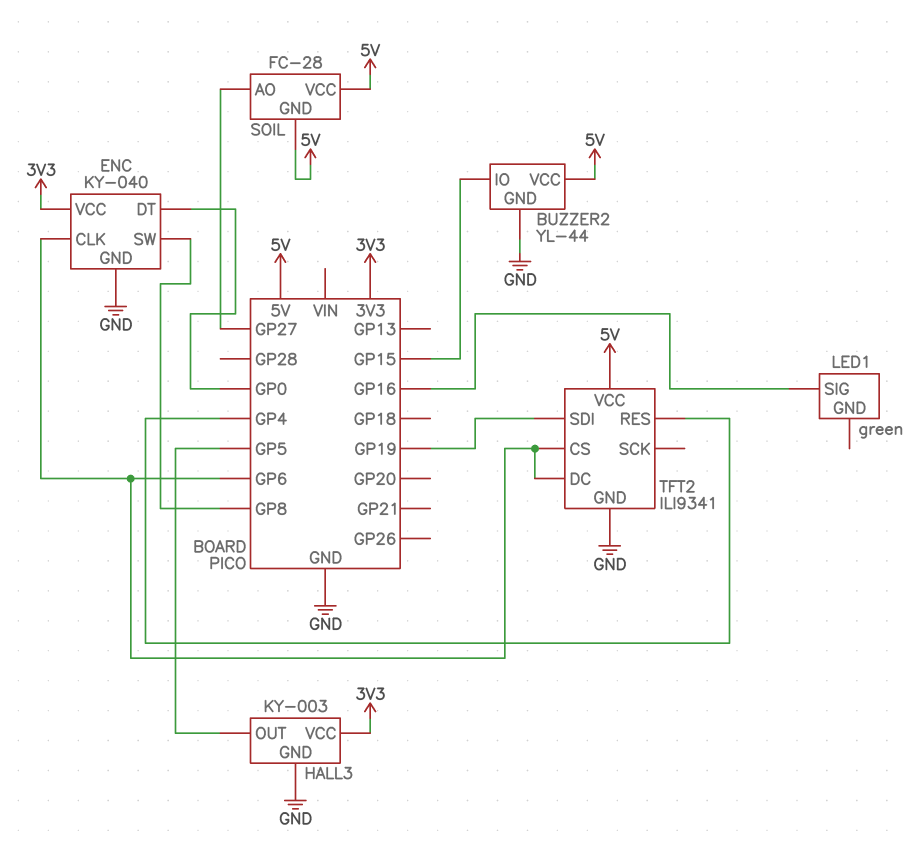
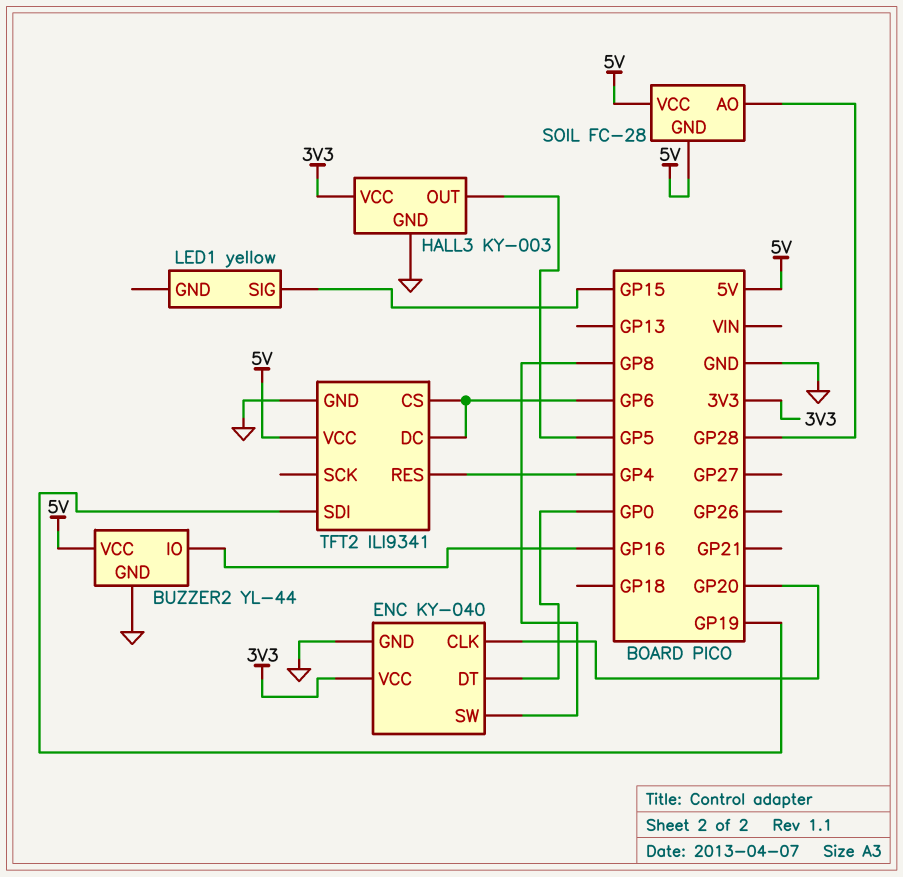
BUZZER2 pin IO: GP15 -> GP16
ENC pin CLK: GP6 -> GP20
LED1: green -> yellow
LED1 pin SIG: GP16 -> GP15
SOIL pin AO: GP27 -> GP28

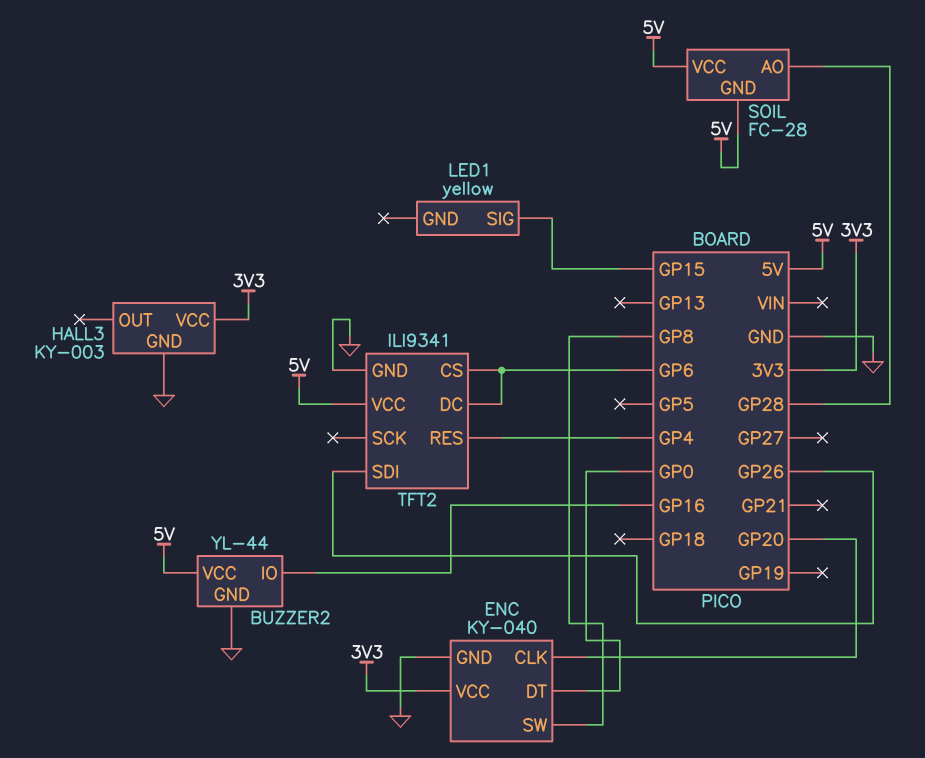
HALL3 pin OUT: GP5 -> none
TFT2 pin SDI: GP19 -> GP26

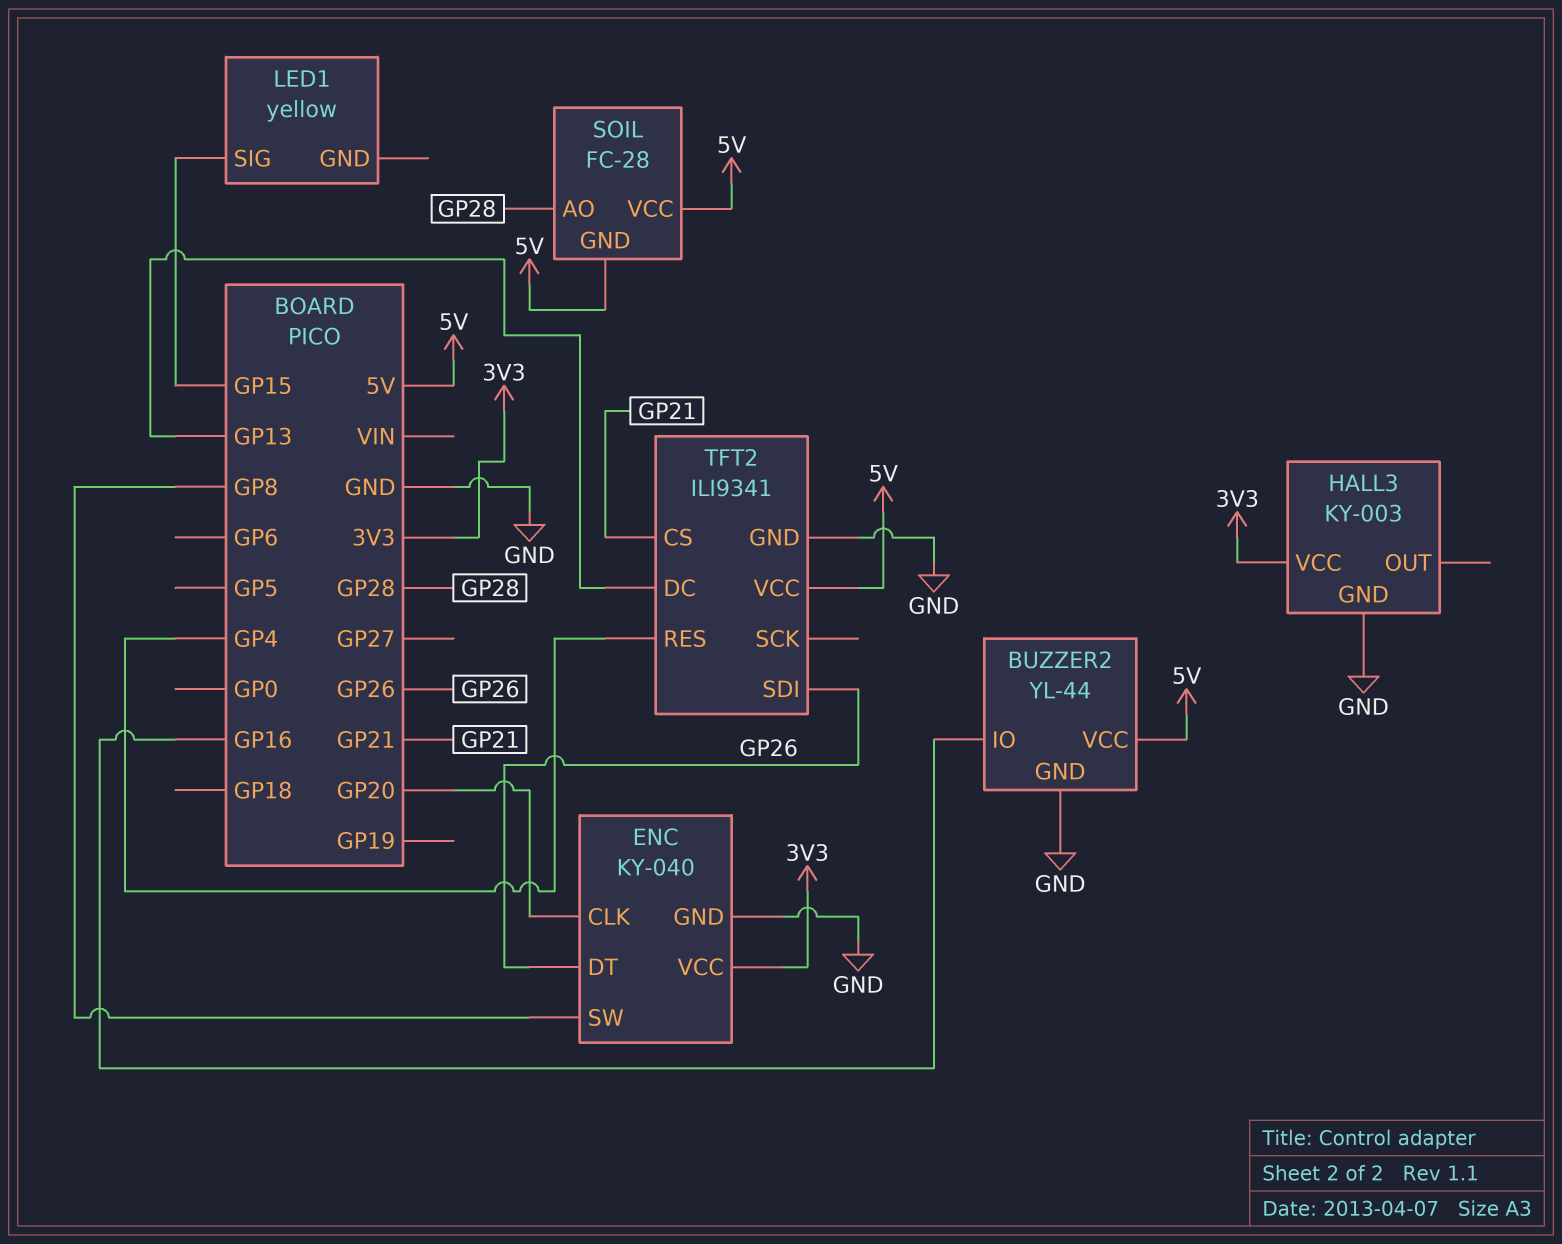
ENC pin DT: GP0 -> GP26
TFT2 pin CS: GP6 -> GP21
TFT2 pin DC: GP6 -> GP13

